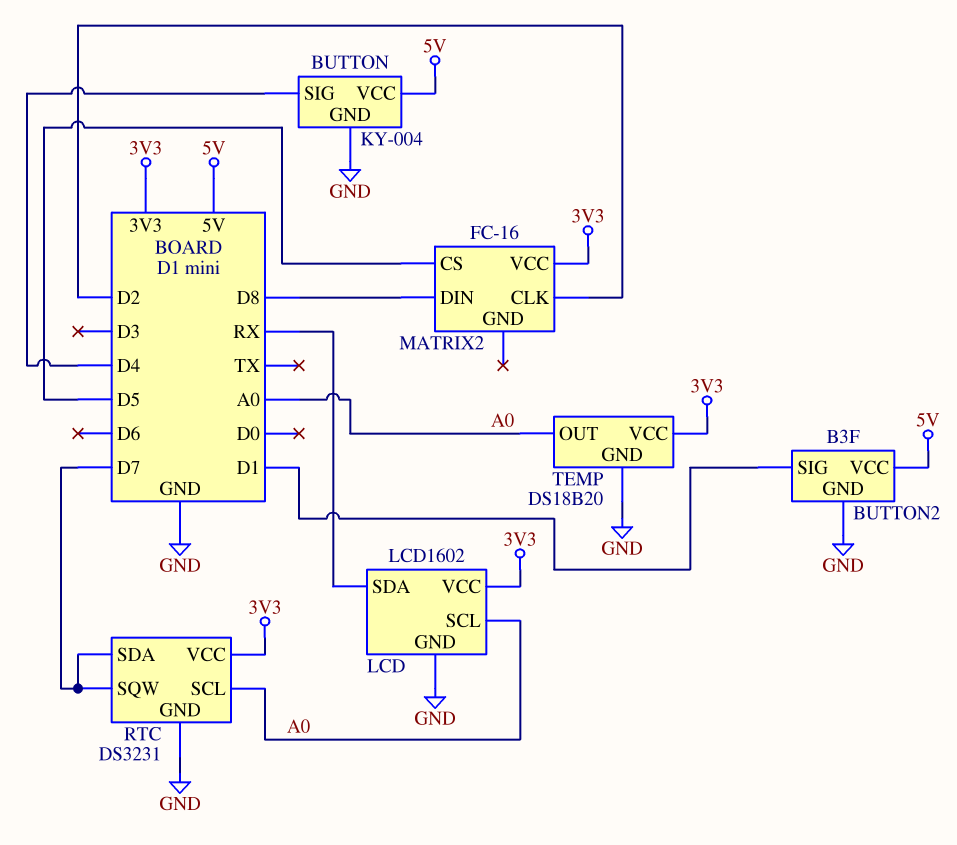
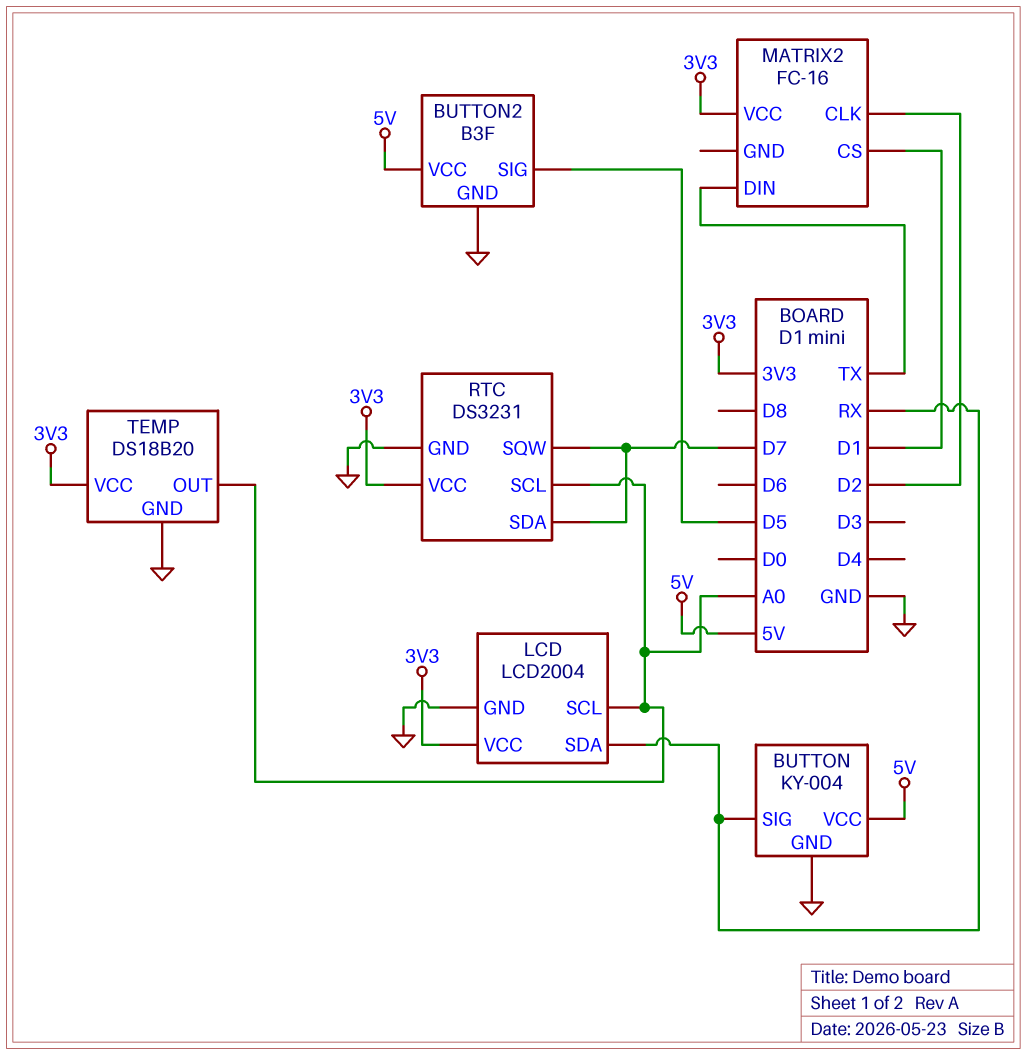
BUTTON pin SIG: D4 -> RX
BUTTON2 pin SIG: D1 -> D5
LCD: LCD1602 -> LCD2004
MATRIX2 pin CS: D5 -> D1
MATRIX2 pin DIN: D8 -> TX

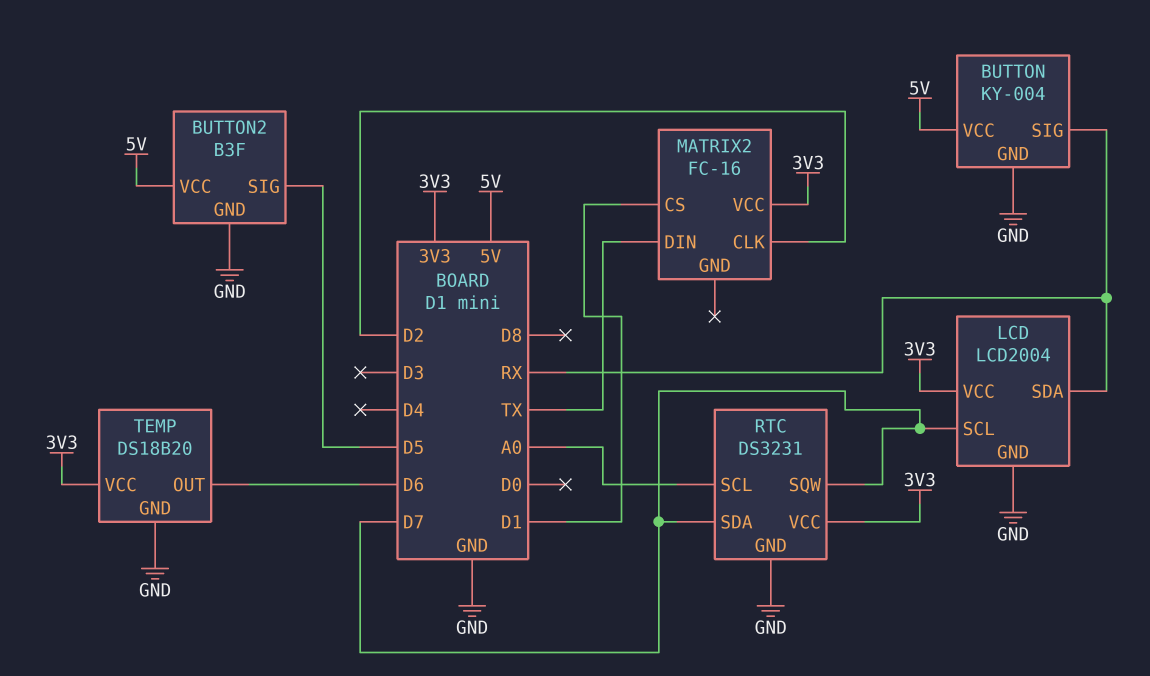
LCD pin SCL: A0 -> D7
TEMP pin OUT: A0 -> D6

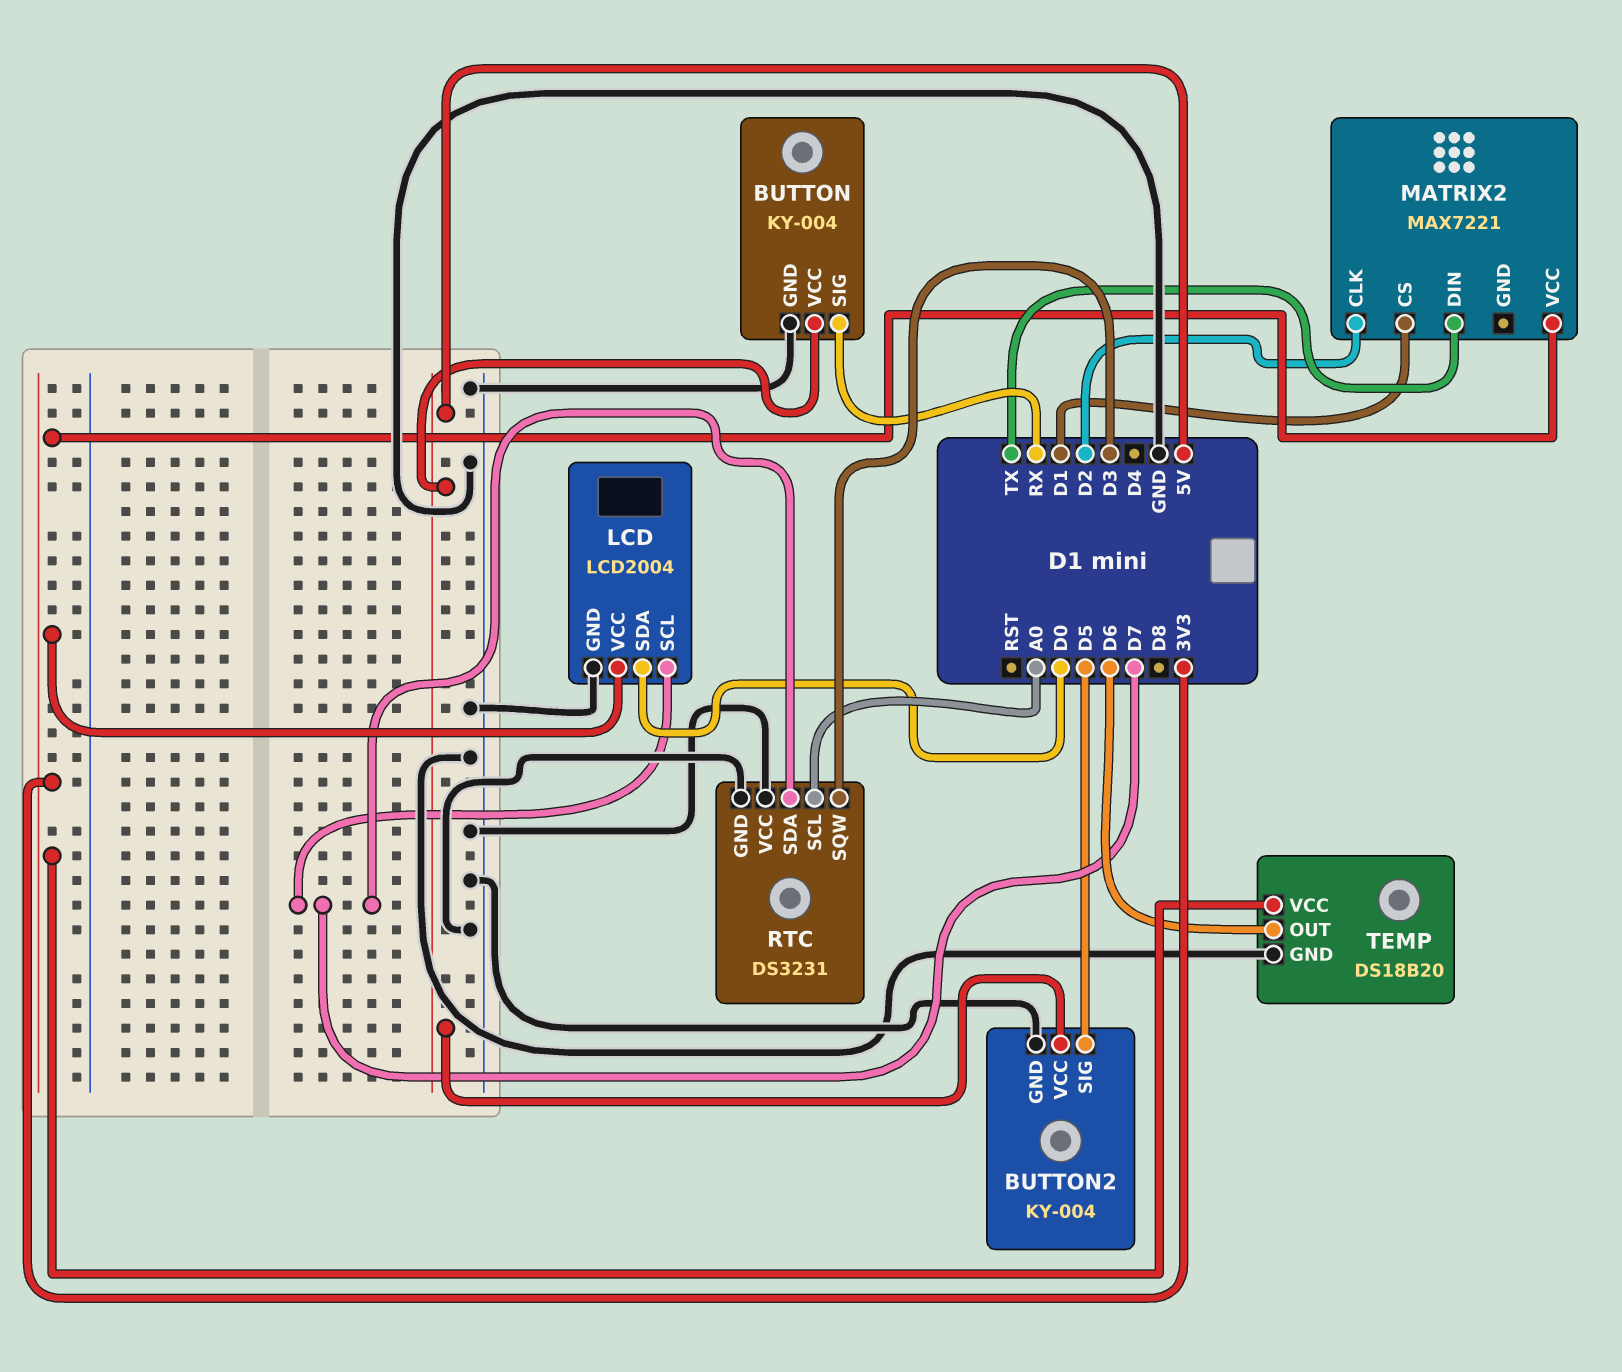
BUTTON2: B3F -> KY-004
LCD pin SDA: RX -> D0
MATRIX2: FC-16 -> MAX7221
RTC pin SQW: D7 -> D3
RTC pin VCC: 3V3 -> GND

